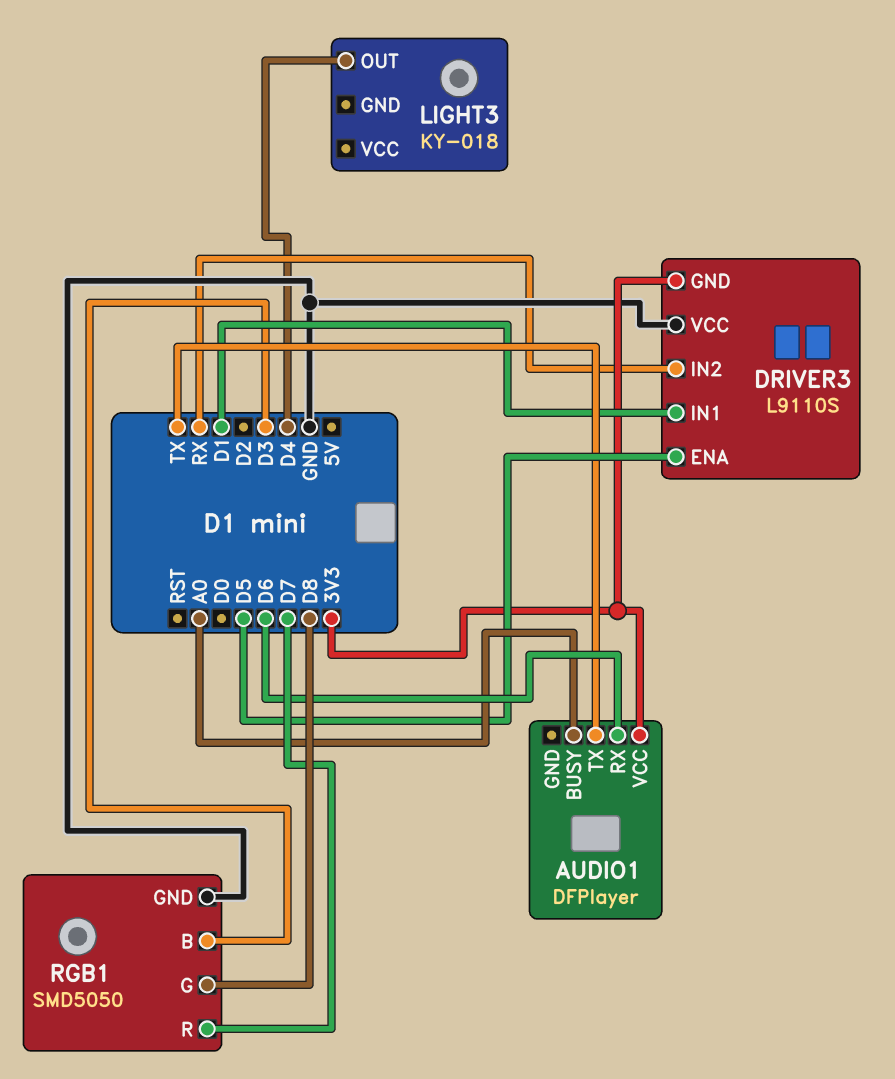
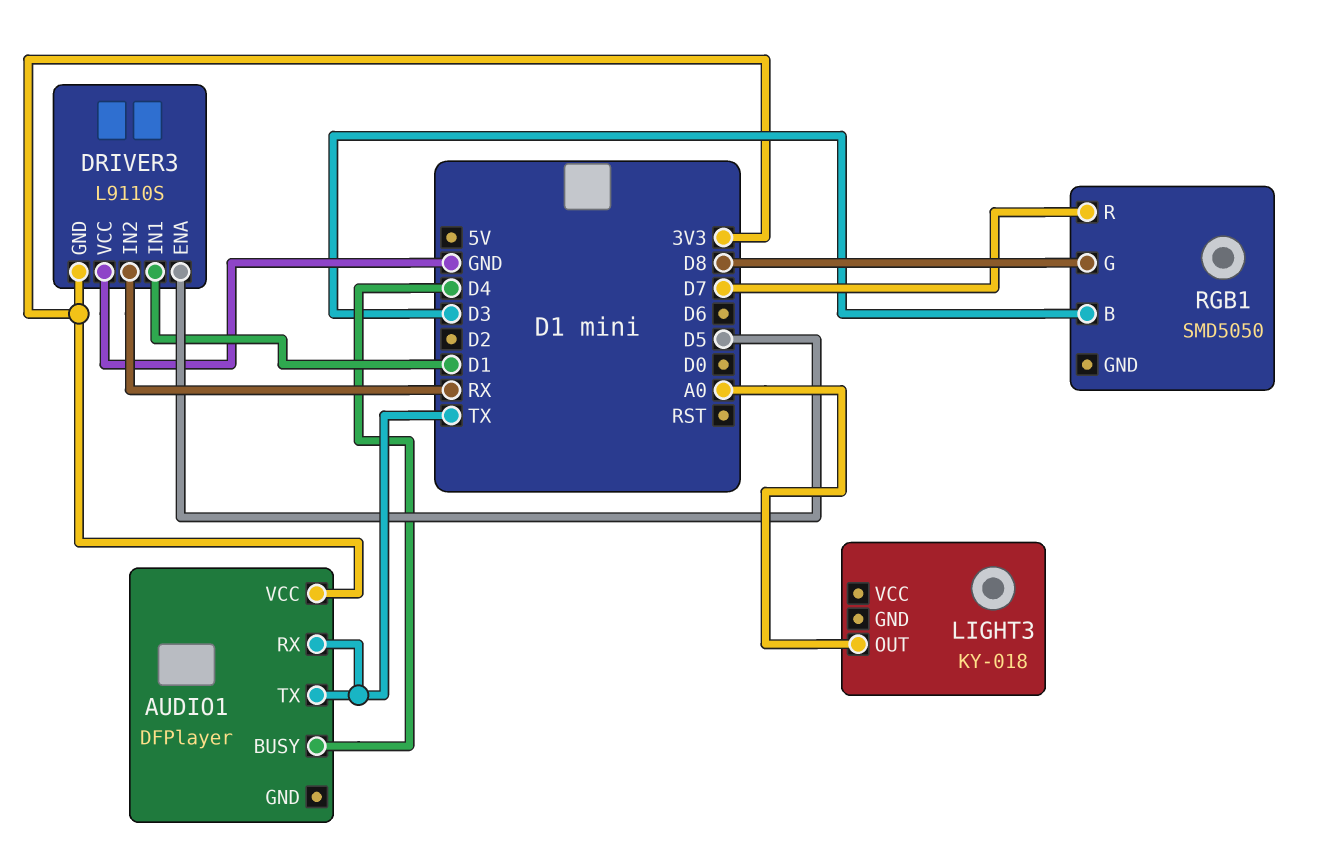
AUDIO1 pin BUSY: A0 -> D4
AUDIO1 pin RX: D6 -> TX
LIGHT3 pin OUT: D4 -> A0
RGB1 pin GND: GND -> none

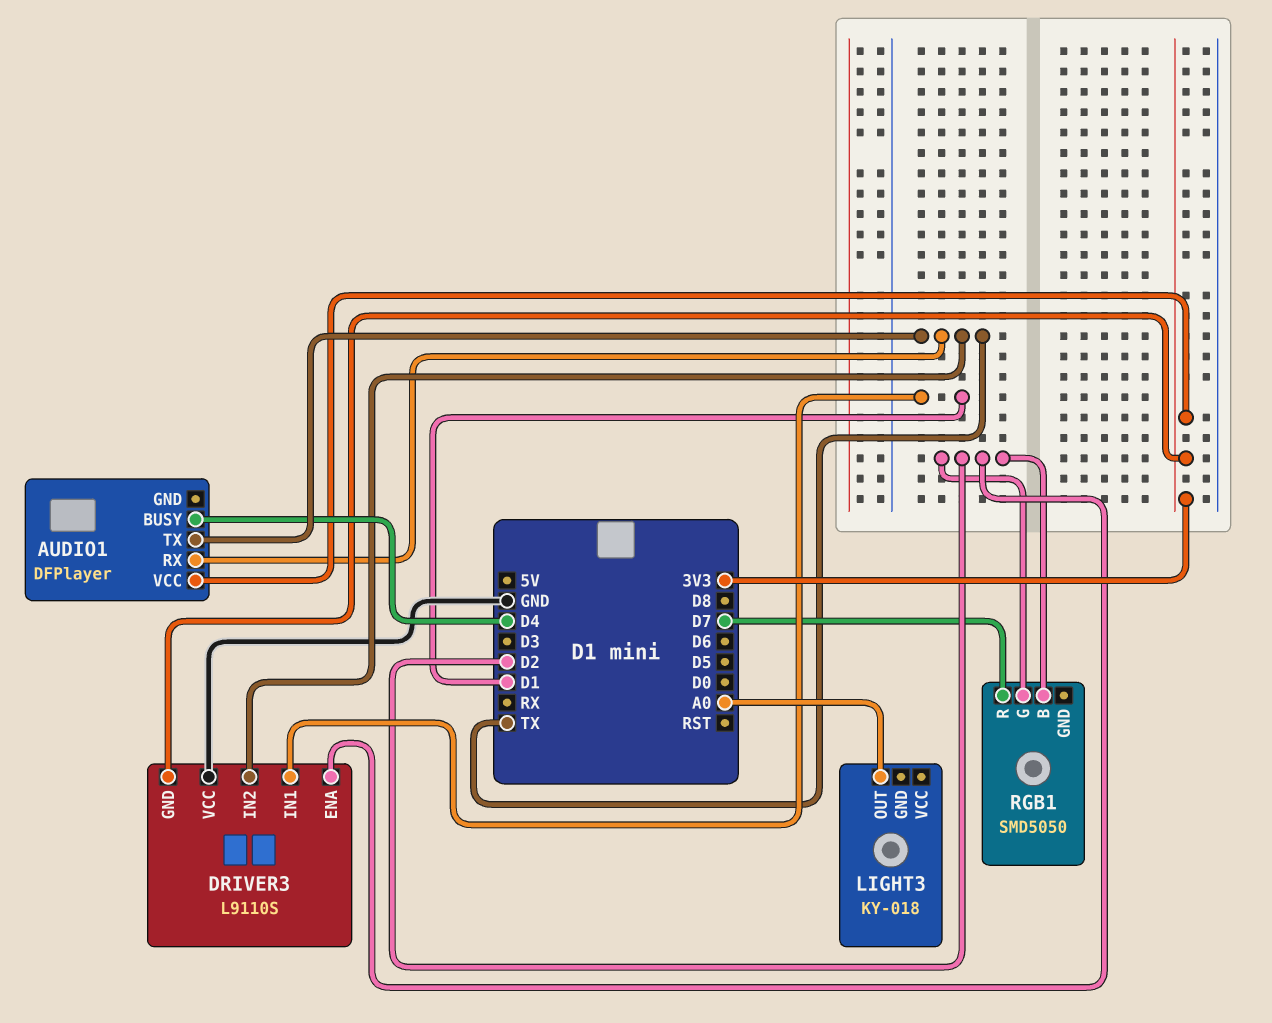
DRIVER3 pin ENA: D5 -> D2
DRIVER3 pin IN2: RX -> TX
RGB1 pin B: D3 -> D2
RGB1 pin G: D8 -> D2

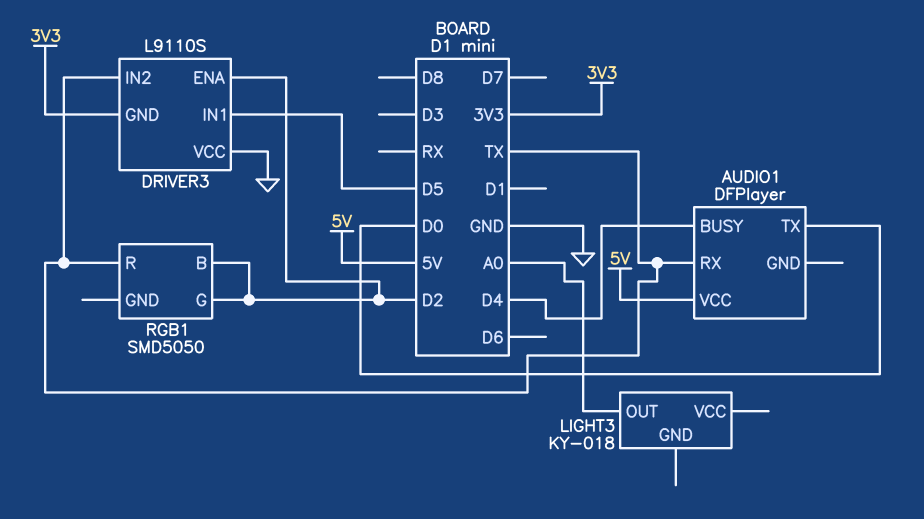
AUDIO1 pin TX: TX -> D0
AUDIO1 pin VCC: 3V3 -> 5V
DRIVER3 pin IN1: D1 -> D5
RGB1 pin R: D7 -> TX

